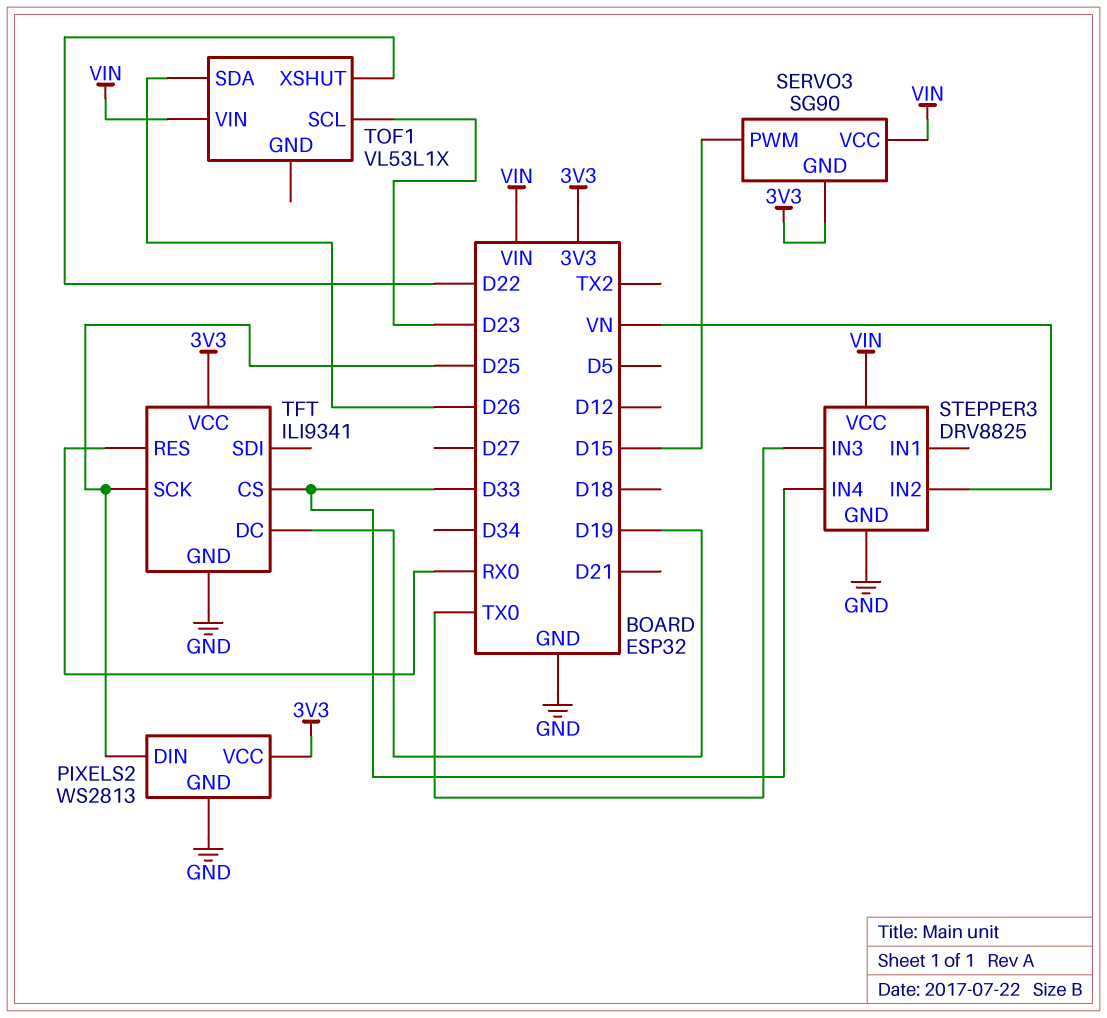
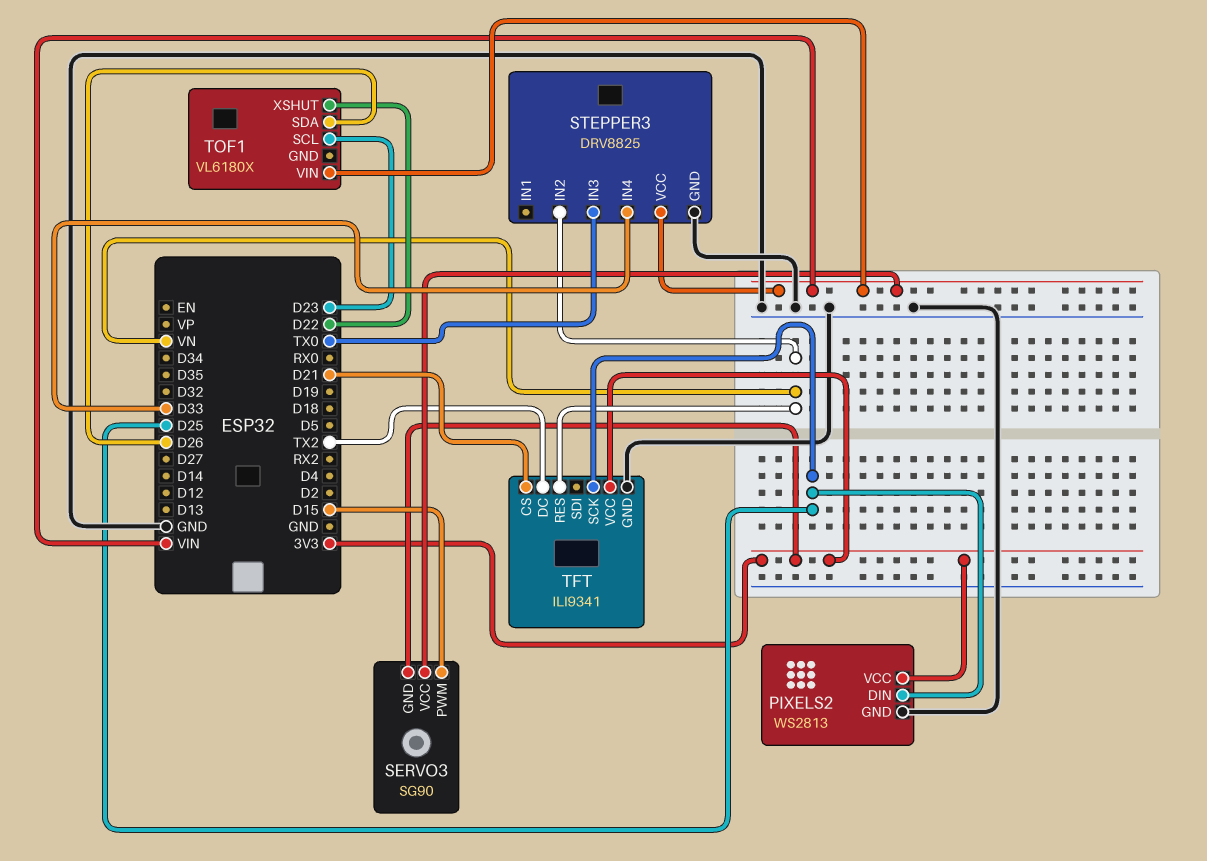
TFT pin CS: D33 -> D21
TFT pin DC: D19 -> TX2
TFT pin RES: RX0 -> VN
TOF1: VL53L1X -> VL6180X

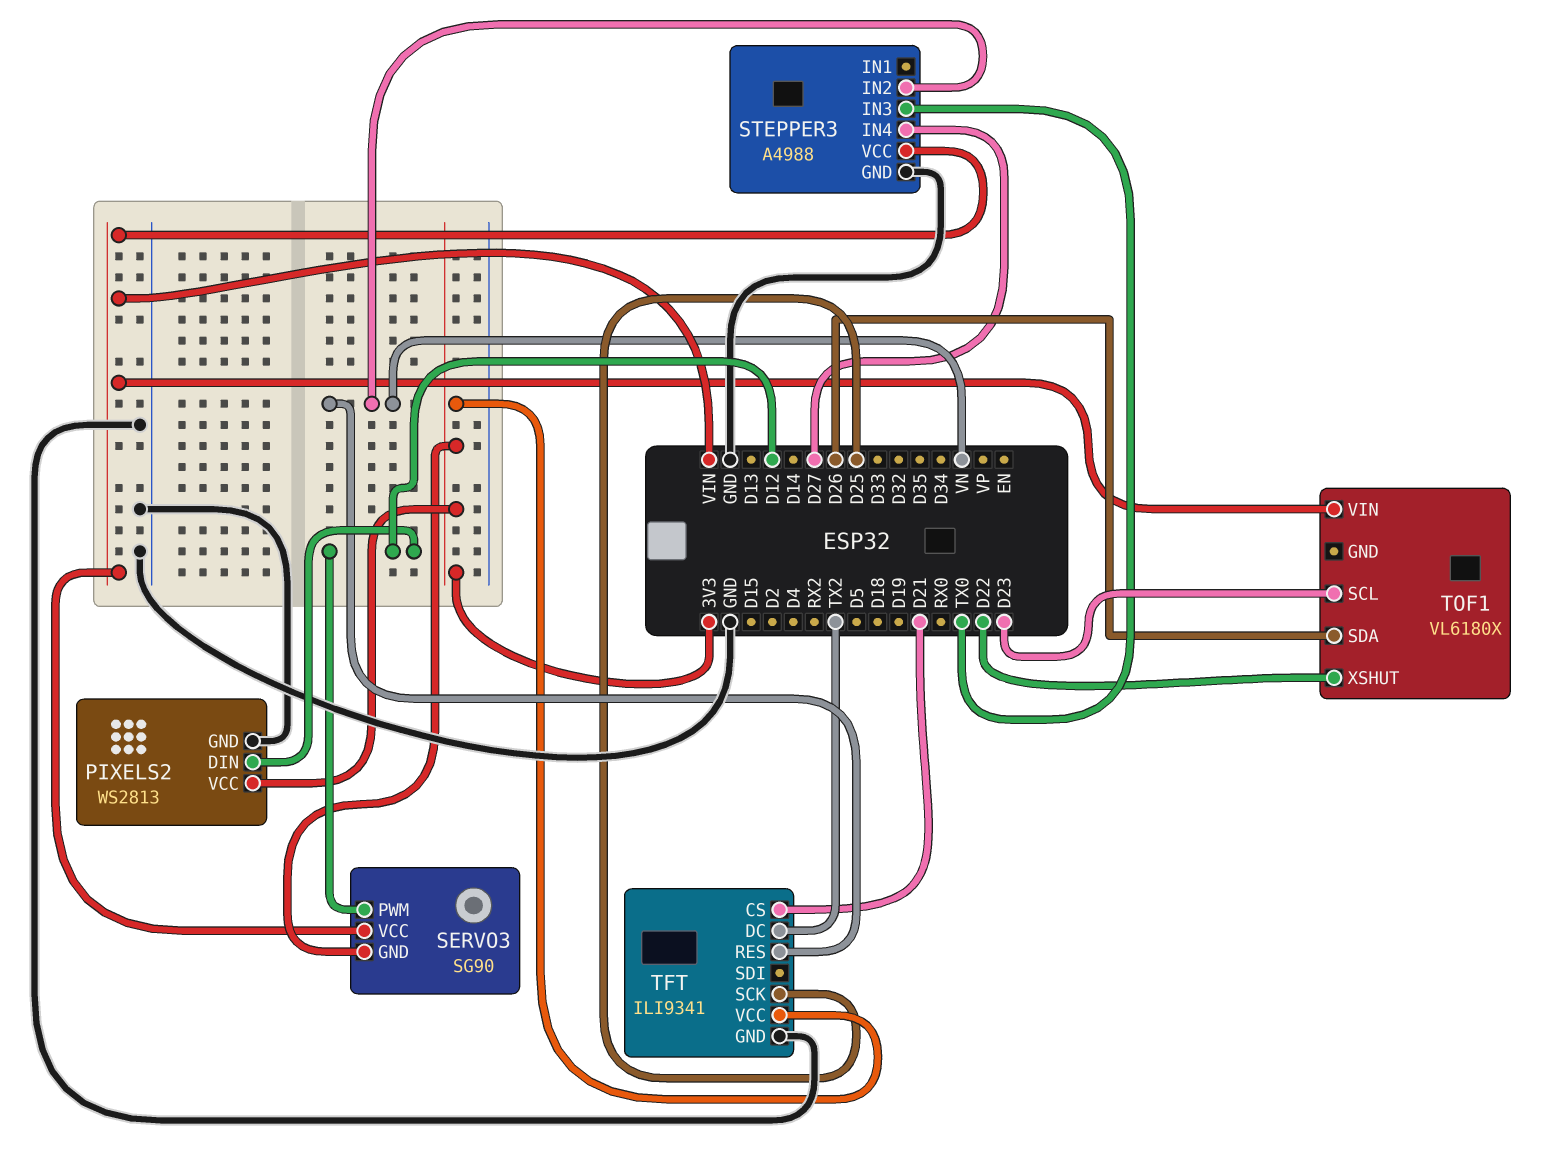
PIXELS2 pin DIN: D25 -> D12
SERVO3 pin PWM: D15 -> D12
STEPPER3: DRV8825 -> A4988
STEPPER3 pin IN4: D33 -> D27

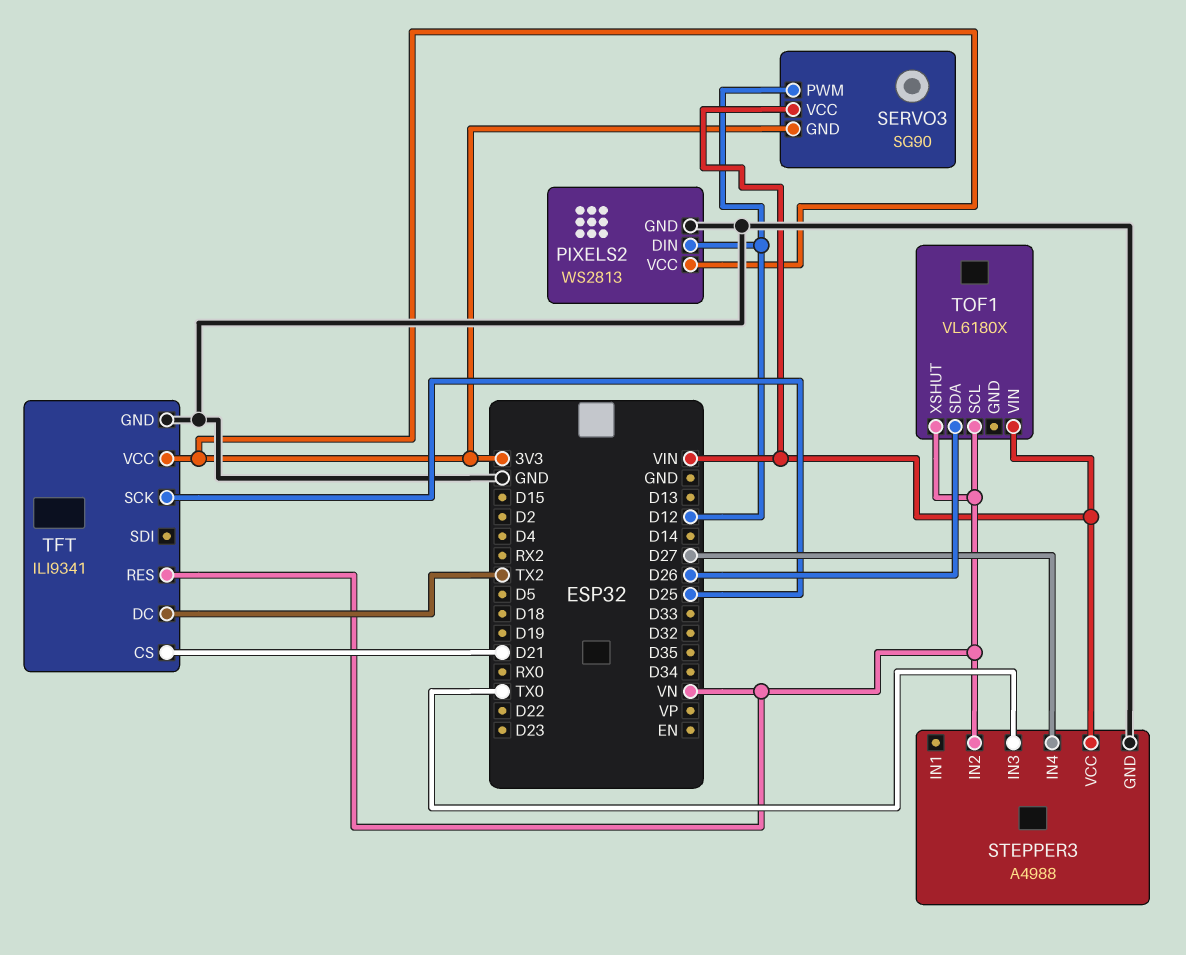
TOF1 pin SCL: D23 -> VN
TOF1 pin XSHUT: D22 -> VN

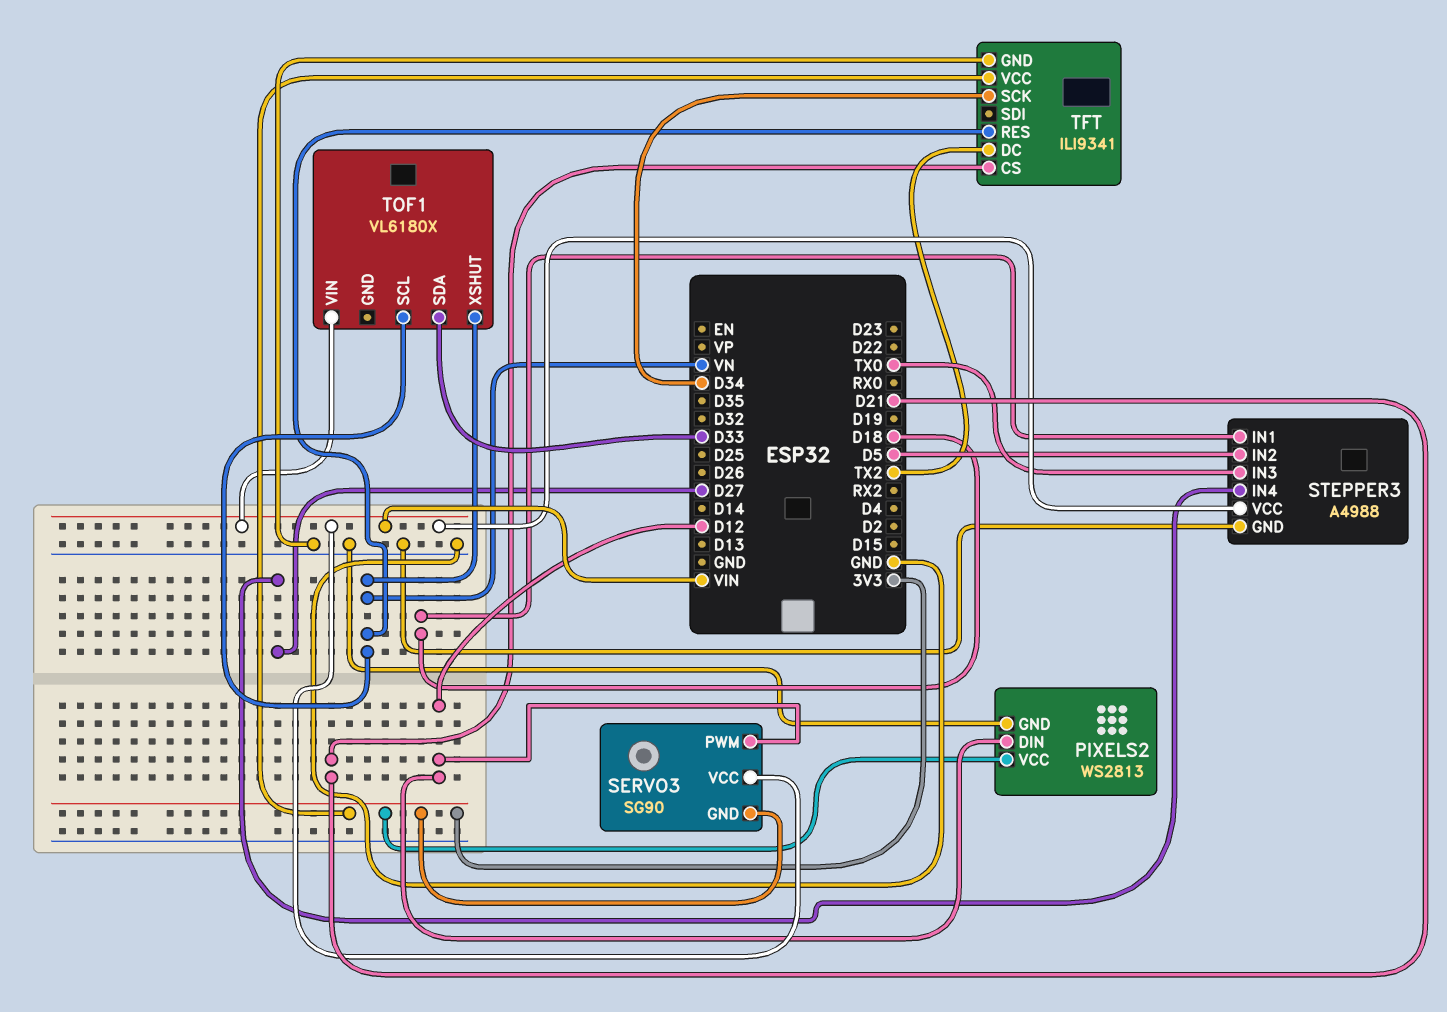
STEPPER3 pin IN1: none -> D18
STEPPER3 pin IN2: VN -> D5
TFT pin SCK: D25 -> D34
TOF1 pin SDA: D26 -> D33

